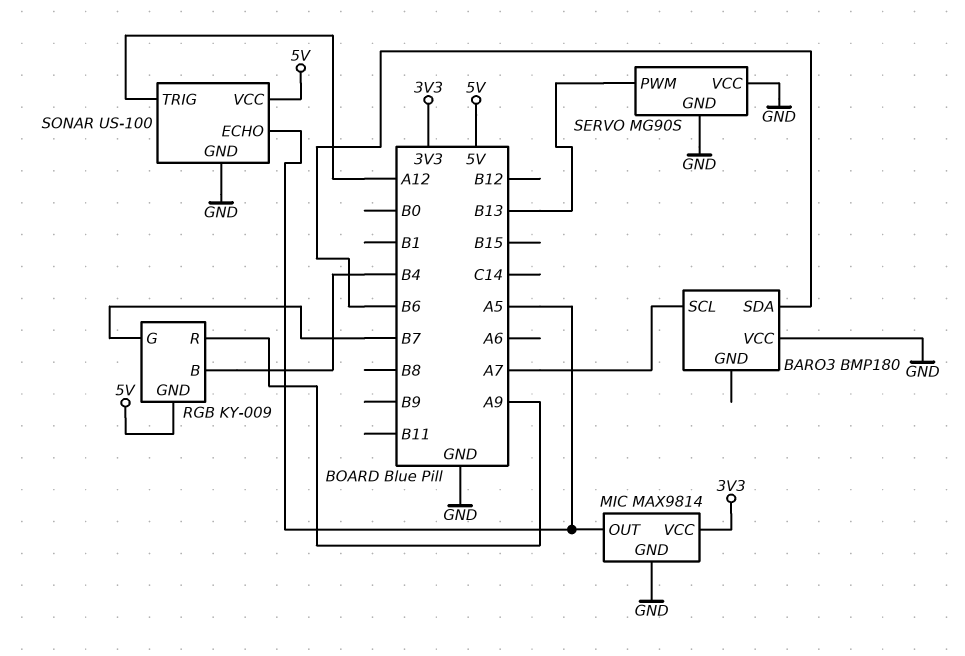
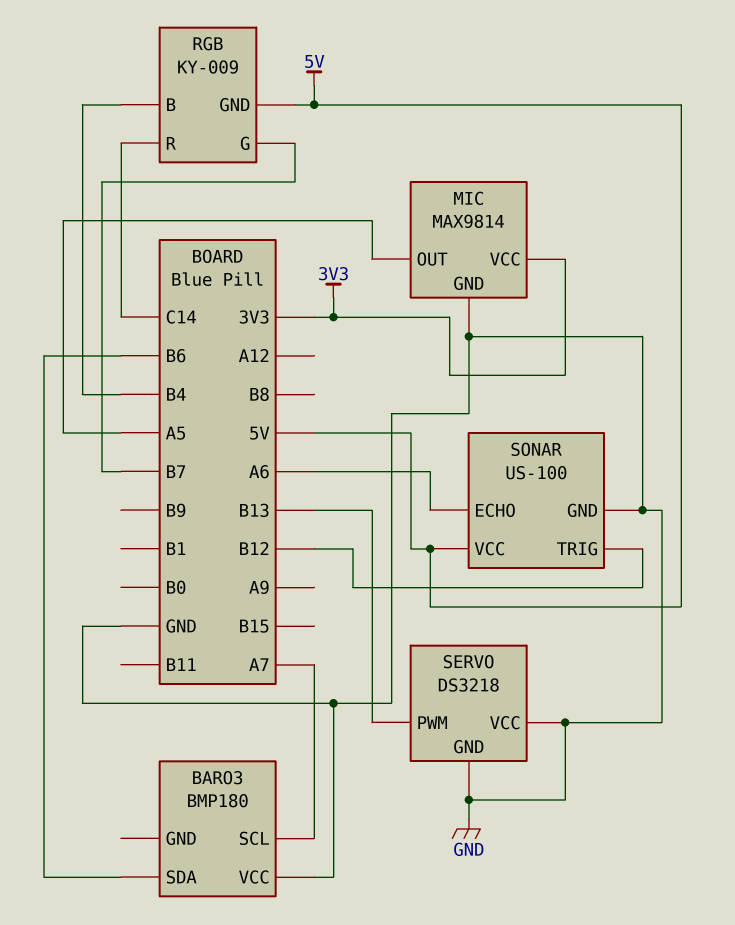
RGB pin R: A9 -> C14
SERVO: MG90S -> DS3218
SONAR pin ECHO: A5 -> A6
SONAR pin TRIG: A12 -> B12

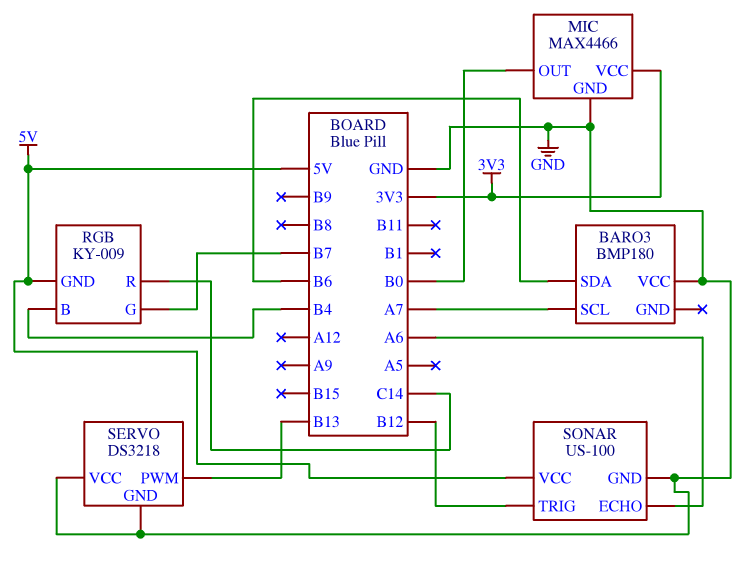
MIC: MAX9814 -> MAX4466
MIC pin OUT: A5 -> B0

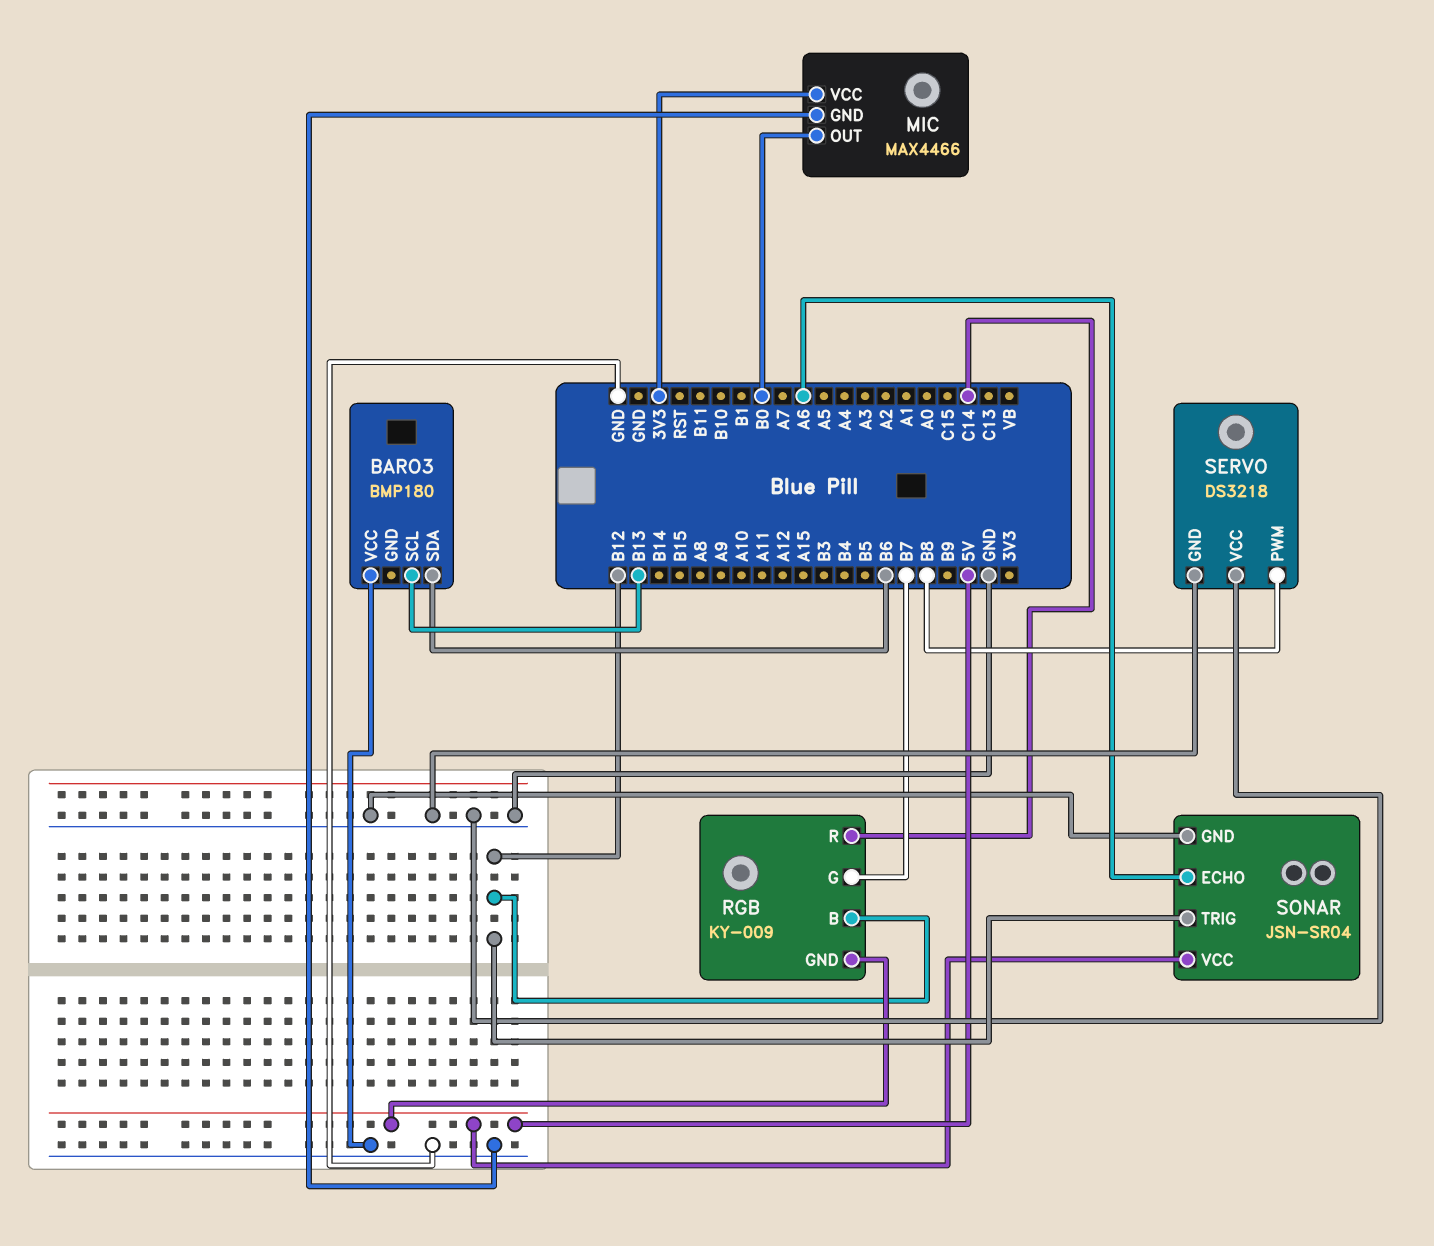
BARO3 pin SCL: A7 -> B13
RGB pin B: B4 -> B12
SERVO pin PWM: B13 -> B8
SONAR: US-100 -> JSN-SR04

